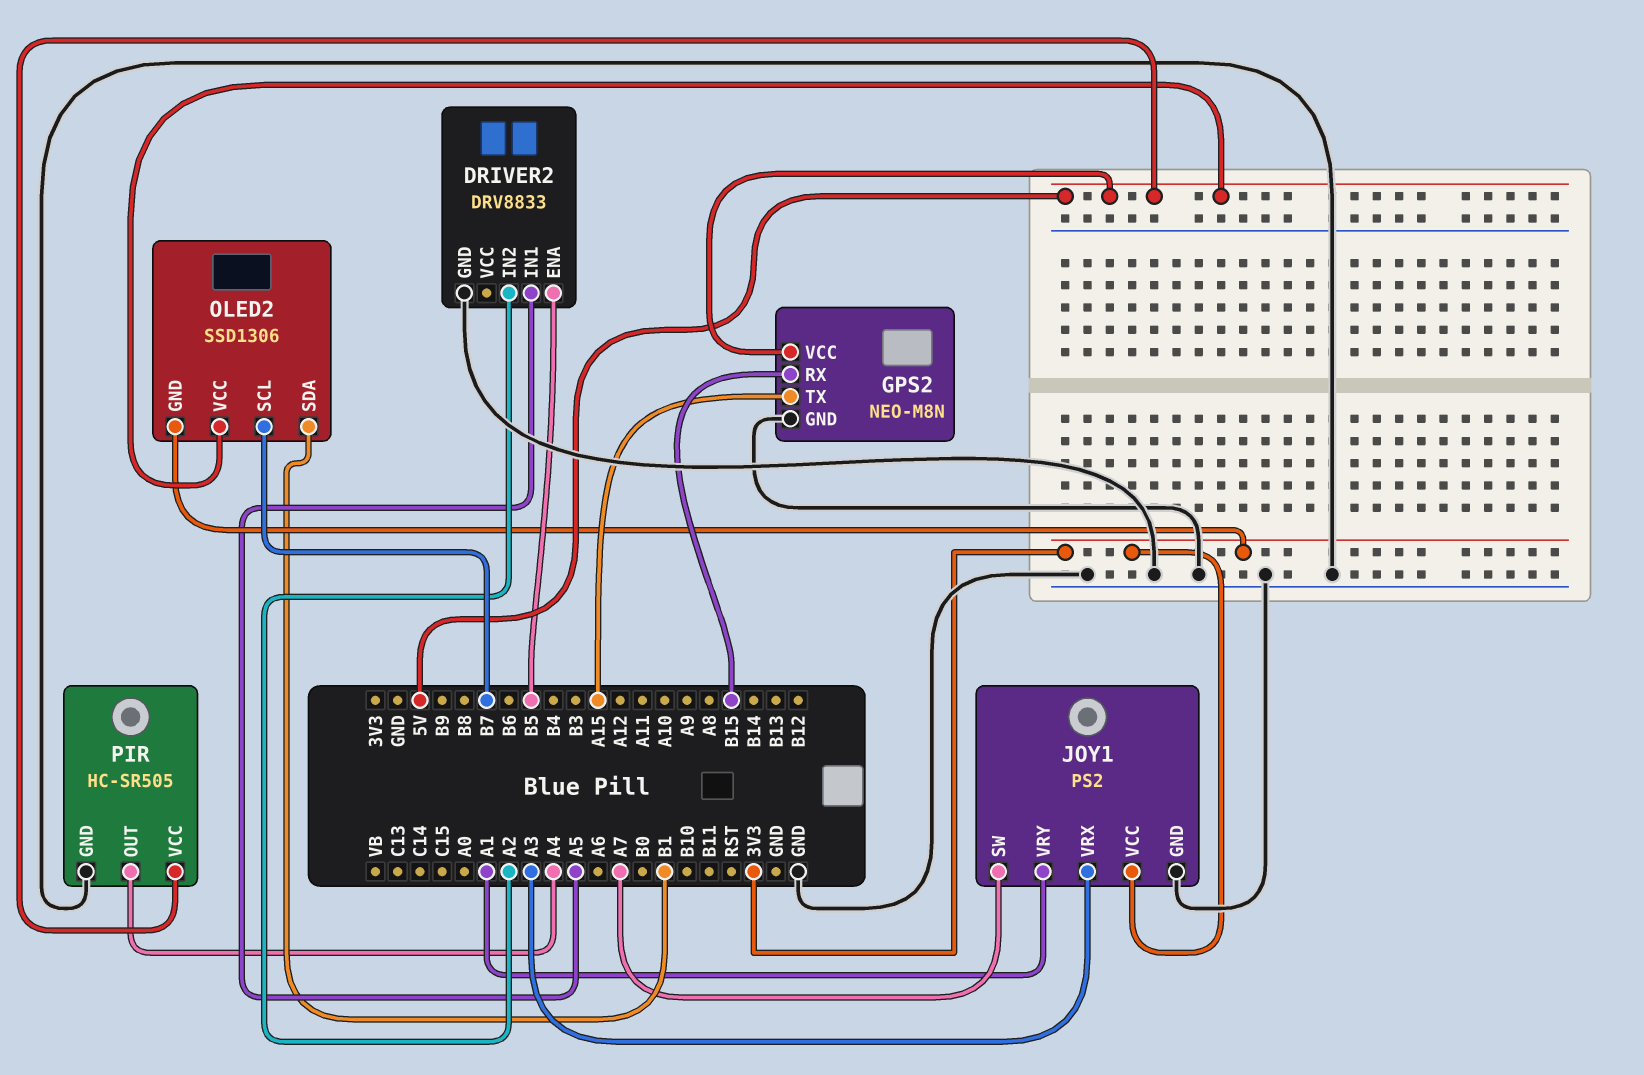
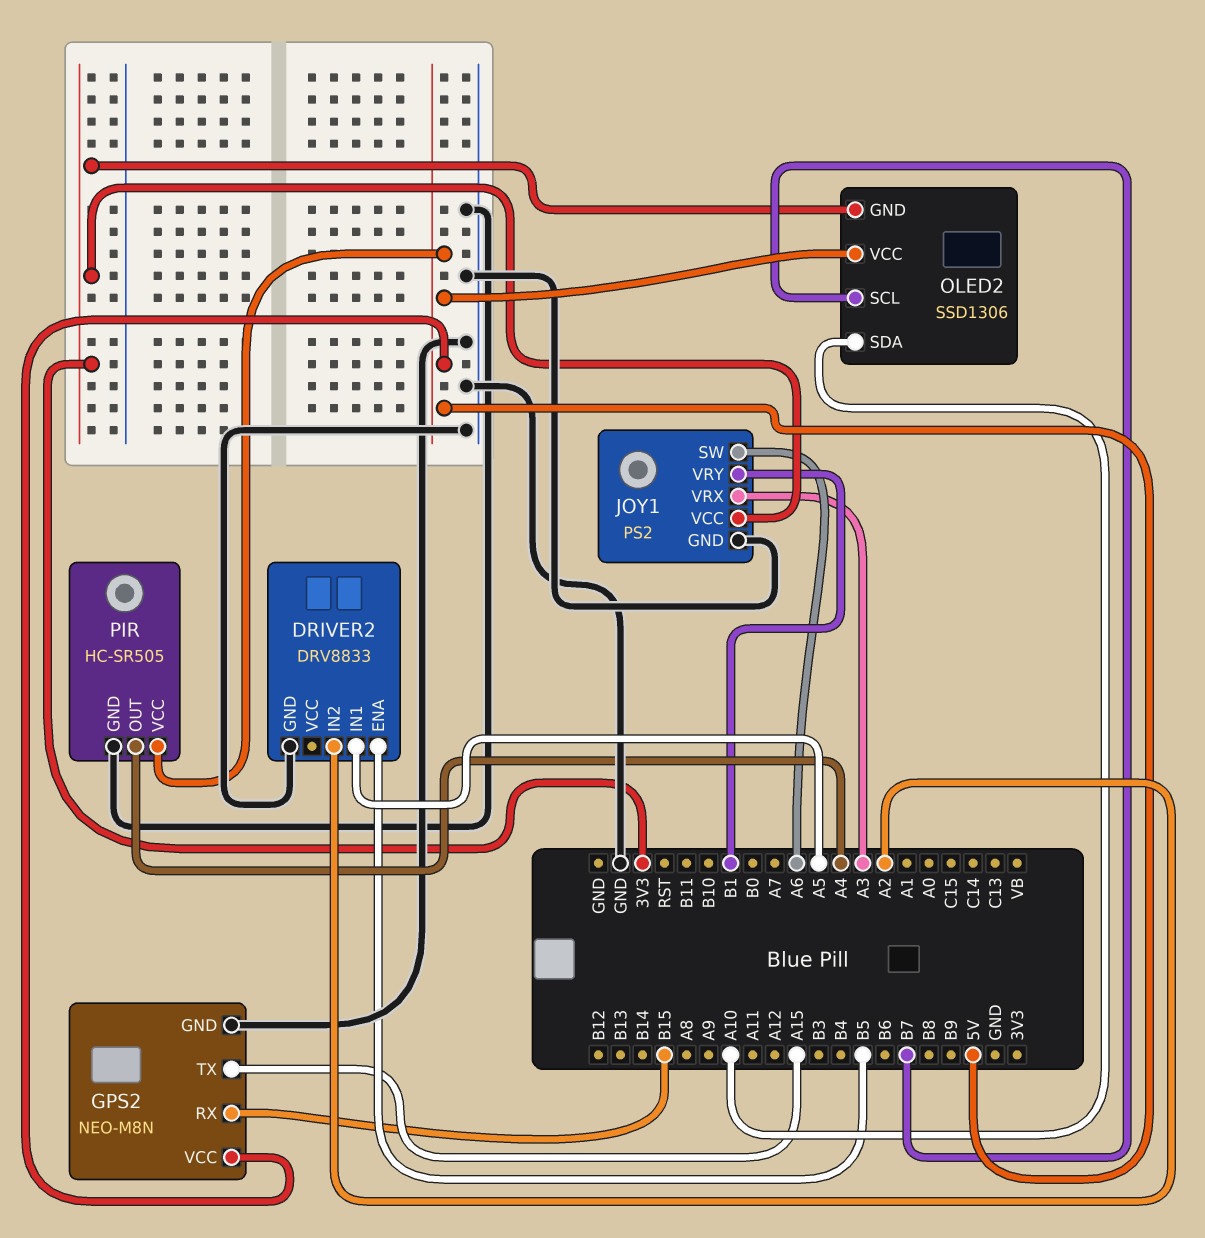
JOY1 pin SW: A7 -> A6
JOY1 pin VRY: A1 -> B1
OLED2 pin SDA: B1 -> A10

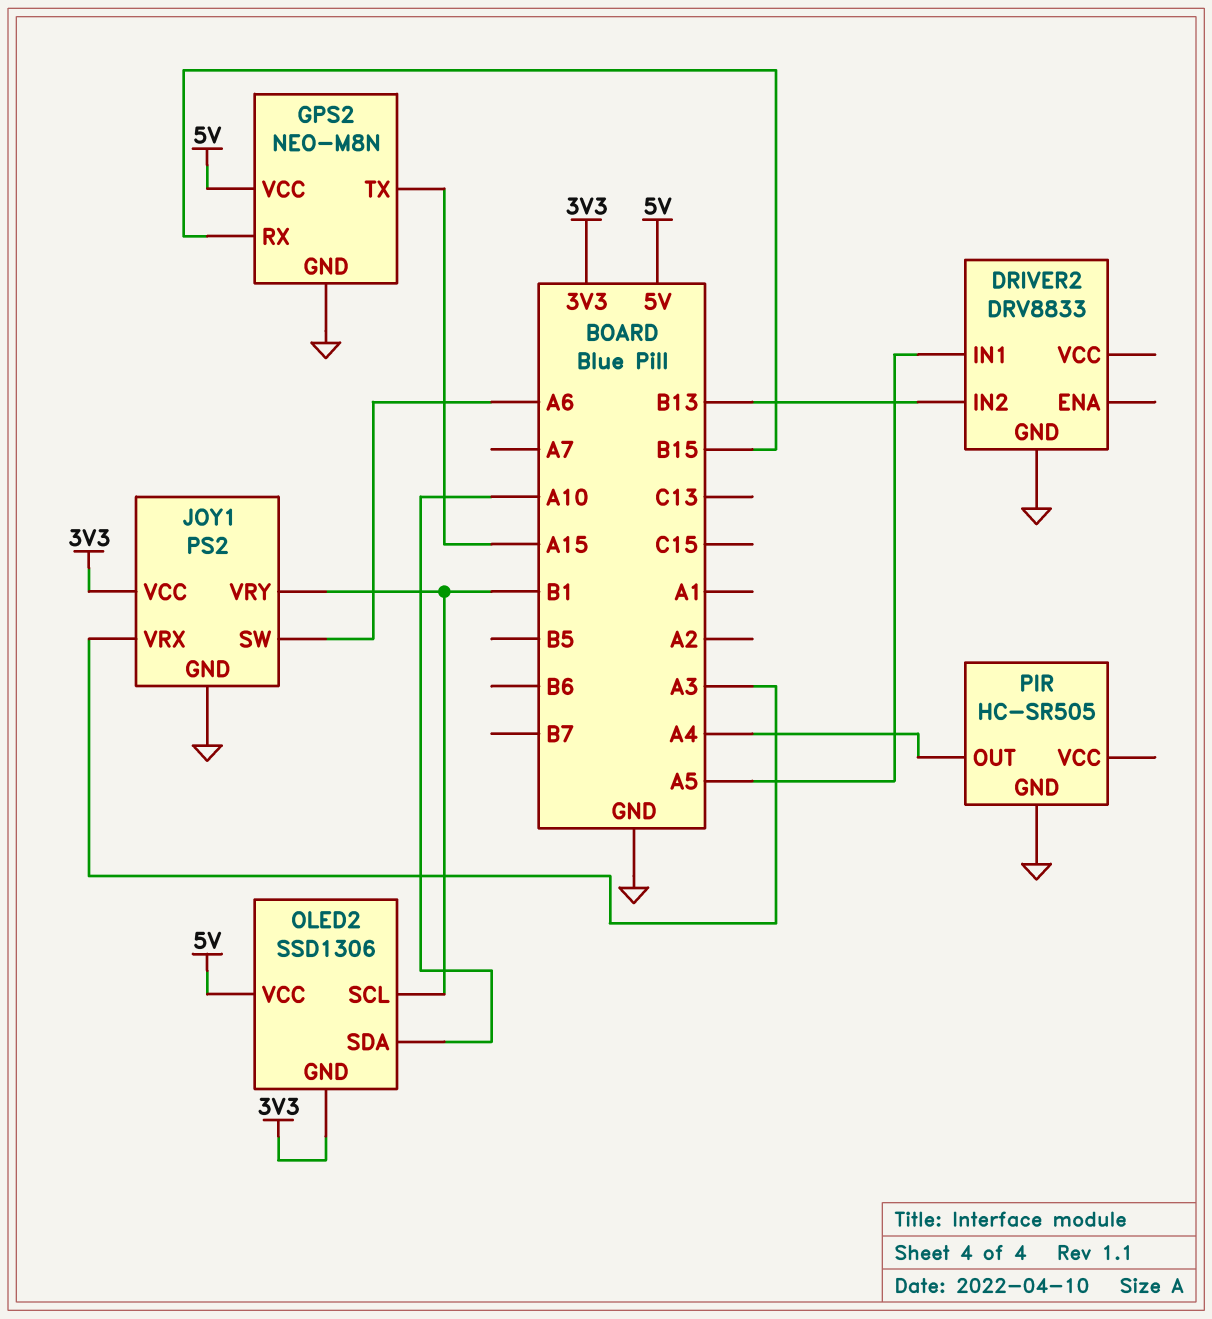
DRIVER2 pin ENA: B5 -> none
DRIVER2 pin IN2: A2 -> B13
OLED2 pin SCL: B7 -> B1
PIR pin VCC: 5V -> none

